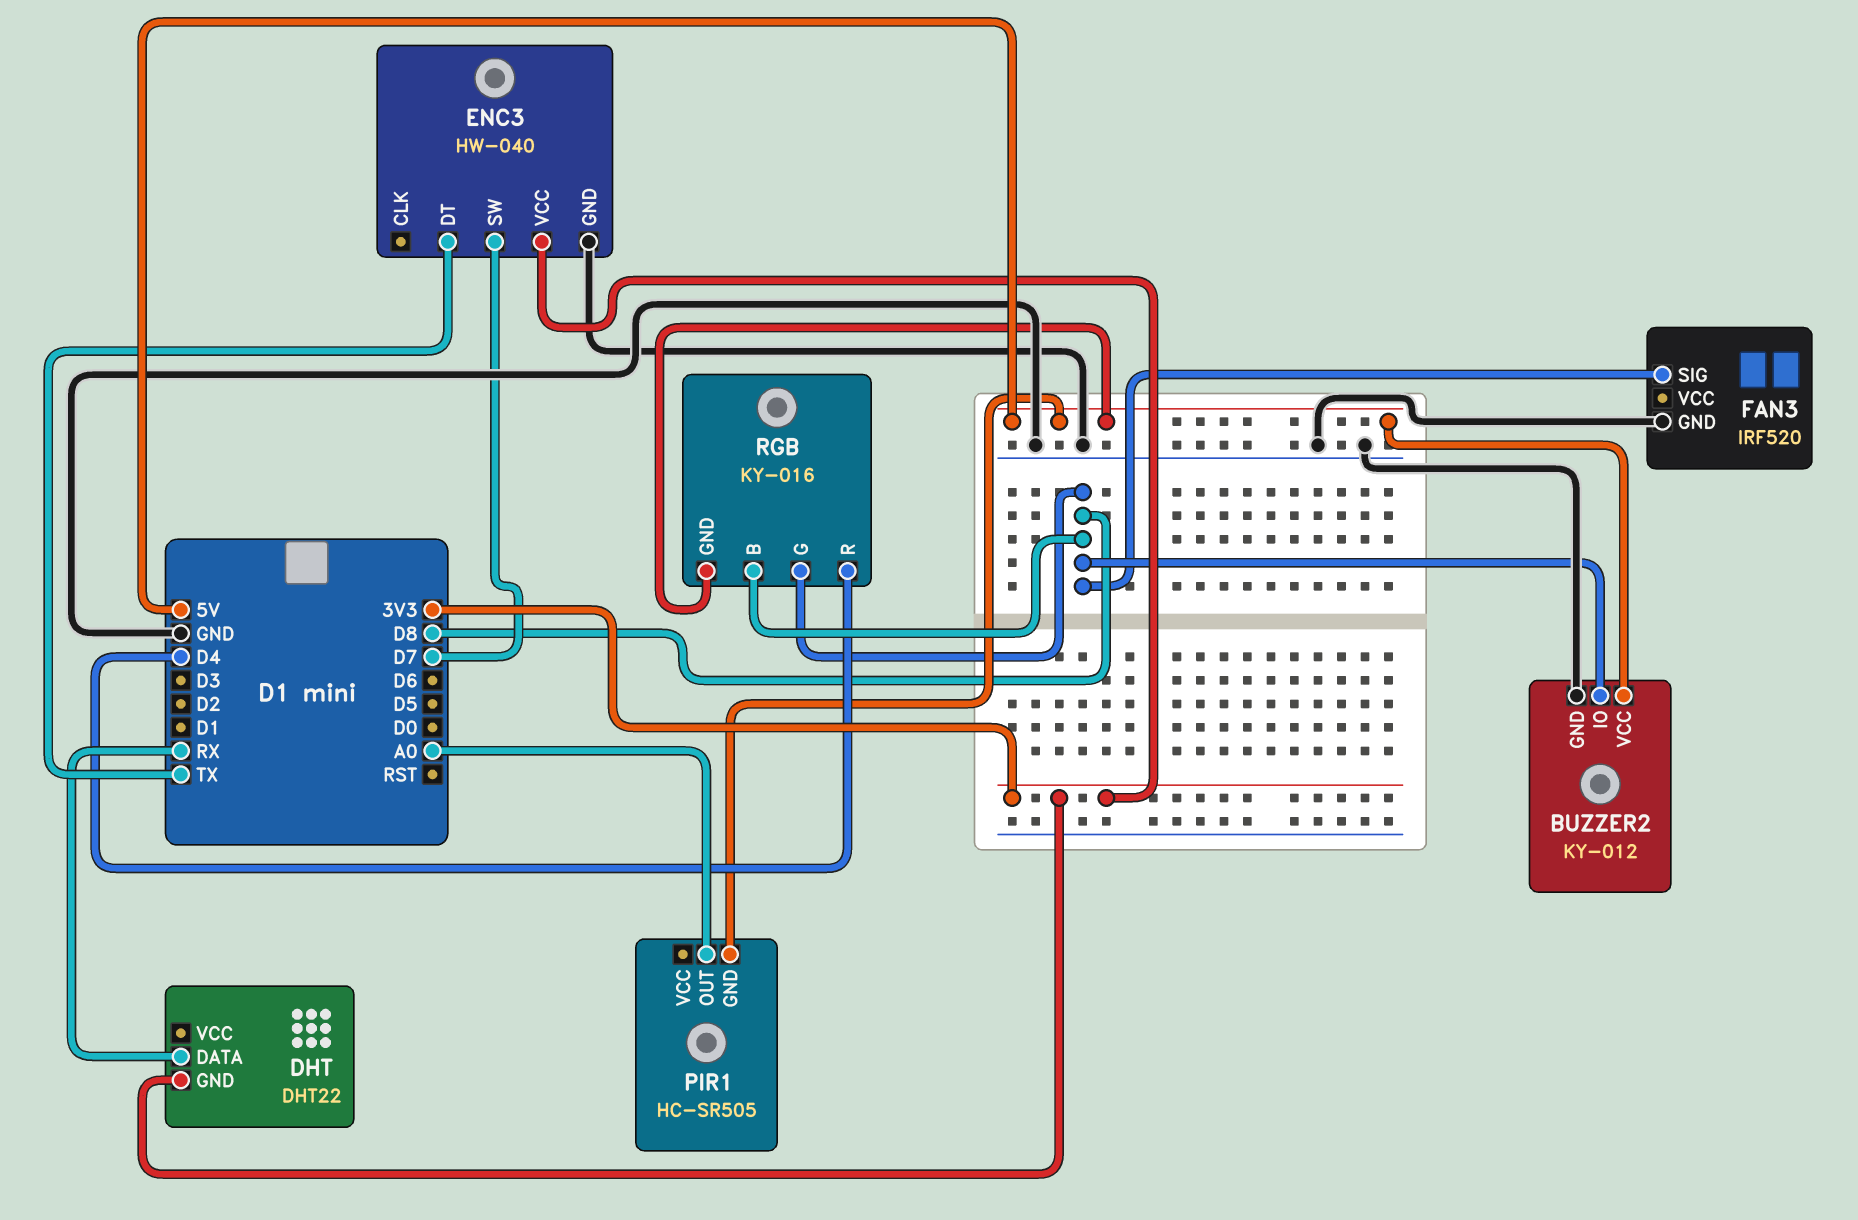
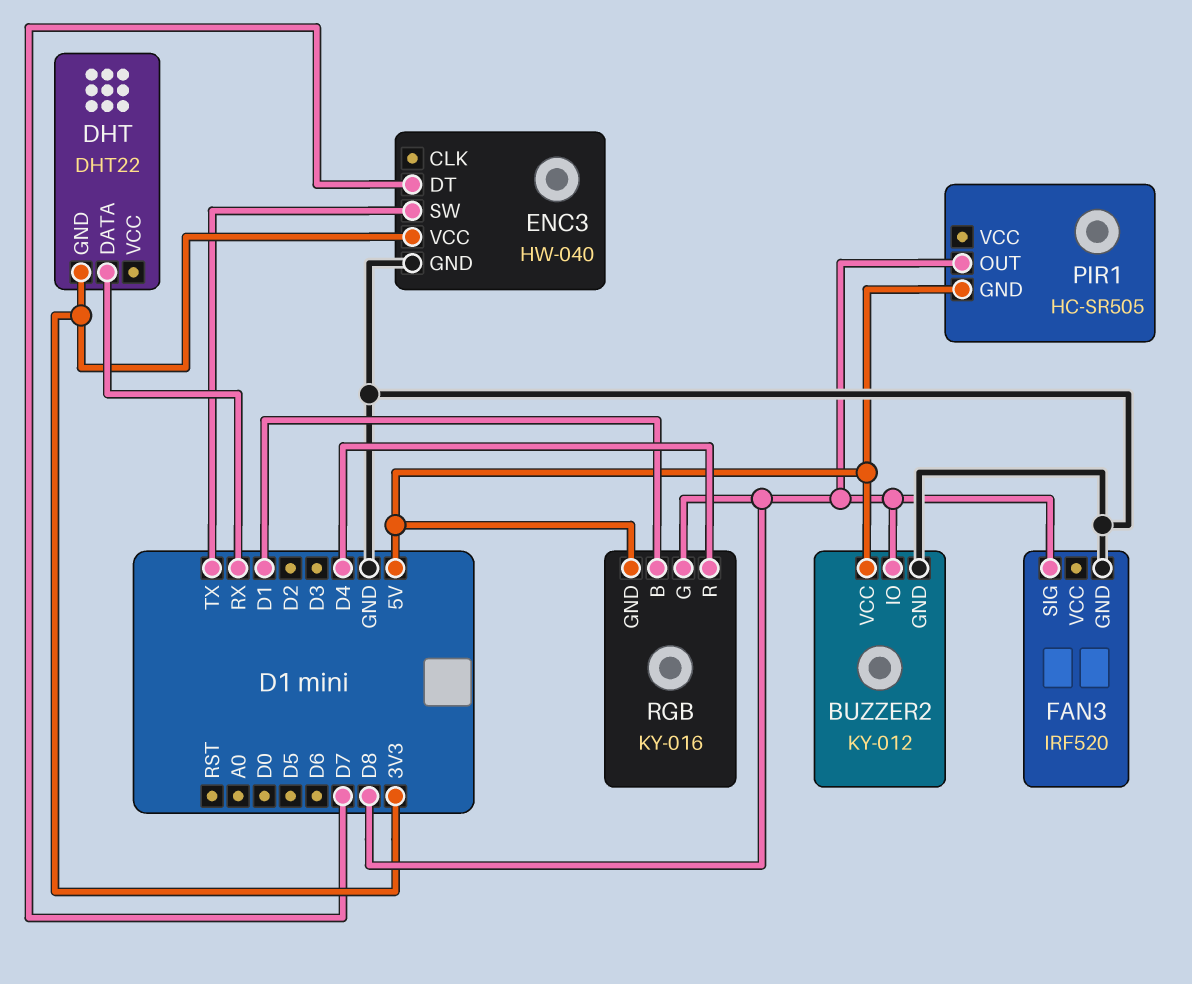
ENC3 pin DT: TX -> D7
ENC3 pin SW: D7 -> TX
PIR1 pin OUT: A0 -> D8
RGB pin B: D8 -> D1

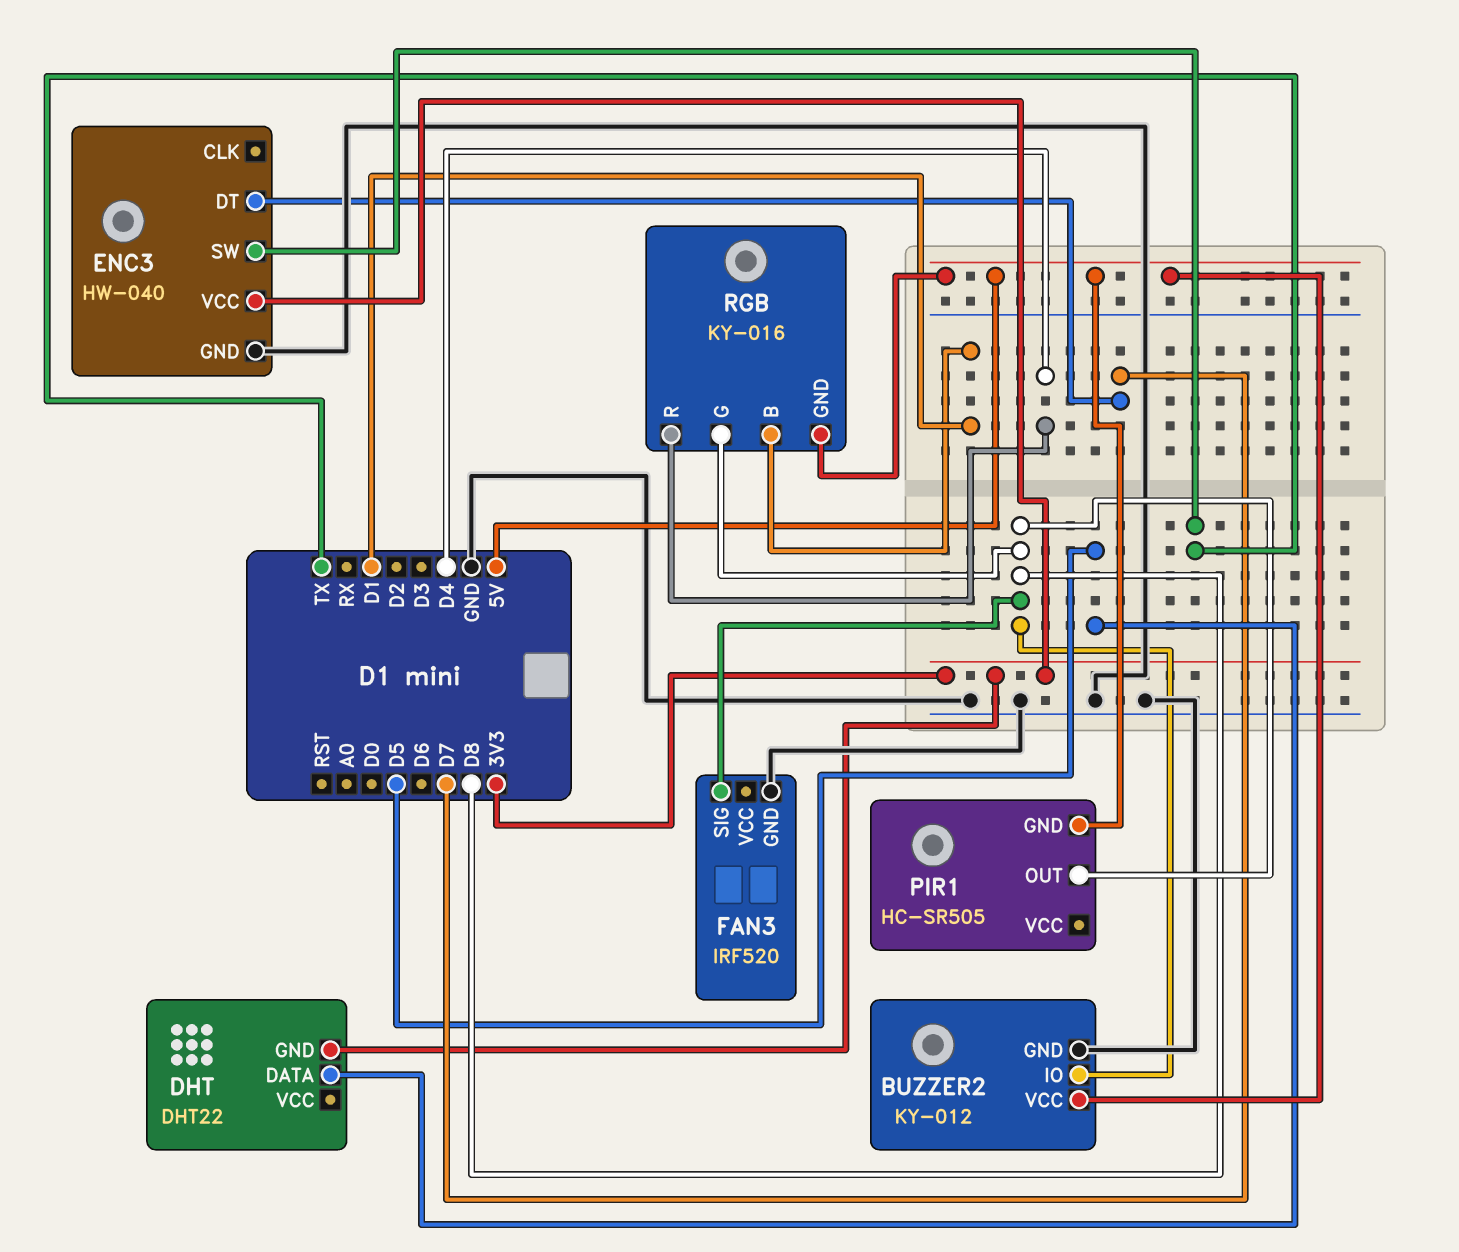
DHT pin DATA: RX -> D5

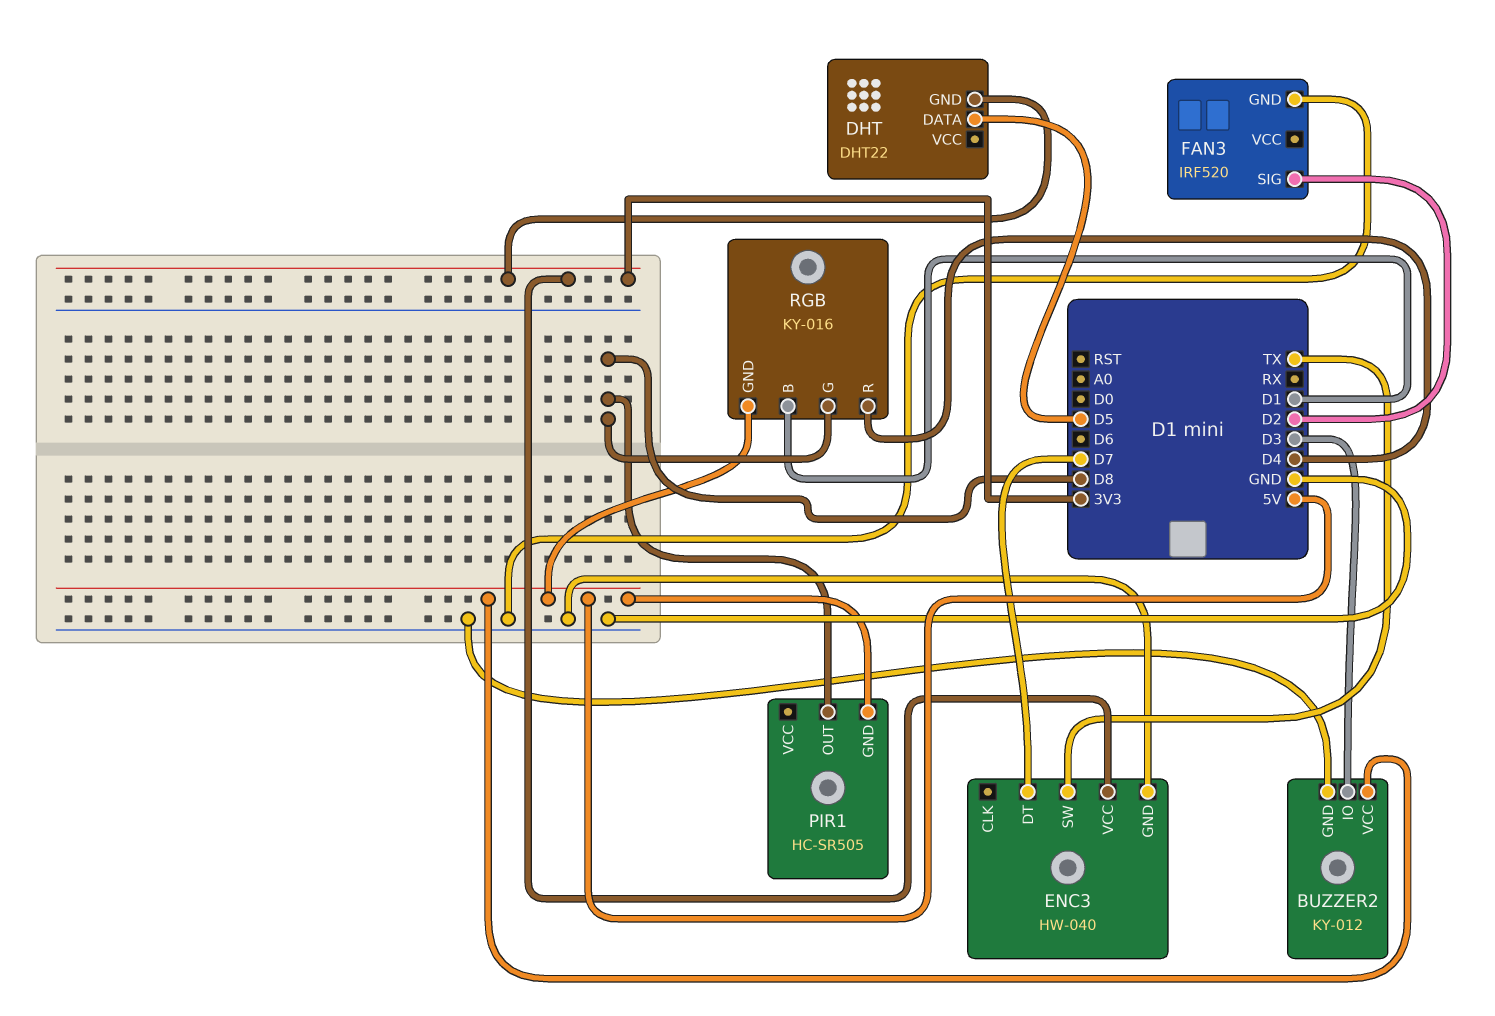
BUZZER2 pin IO: D8 -> D3
FAN3 pin SIG: D8 -> D2

